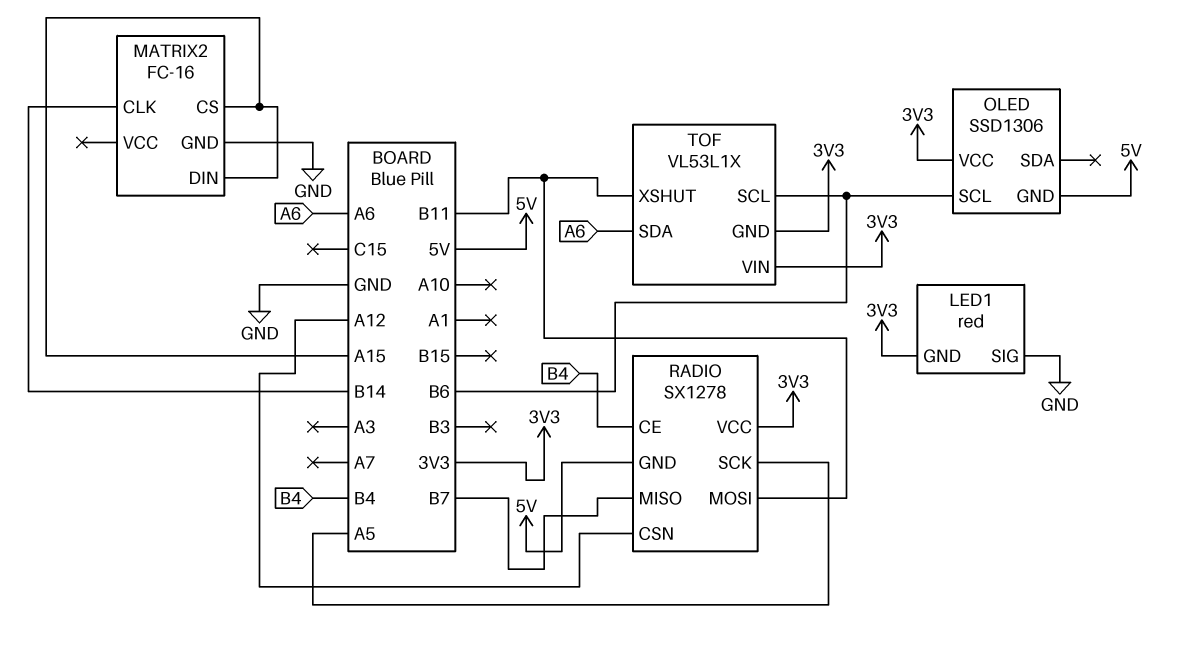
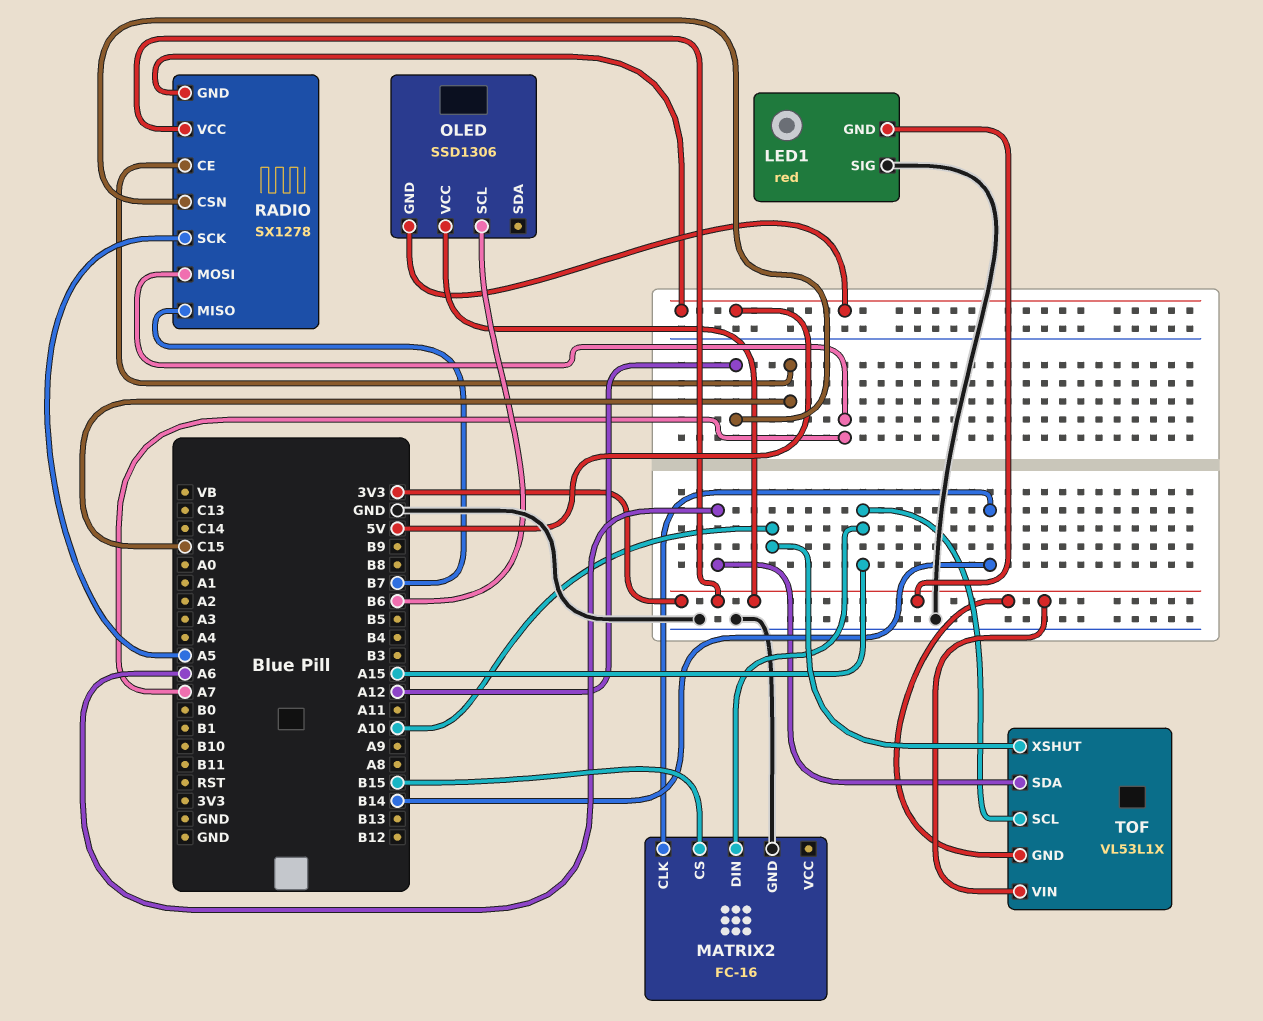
MATRIX2 pin CS: A15 -> B15
RADIO pin CE: B4 -> C15
RADIO pin MOSI: B11 -> A7
TOF pin SCL: B6 -> A15
TOF pin XSHUT: B11 -> A10

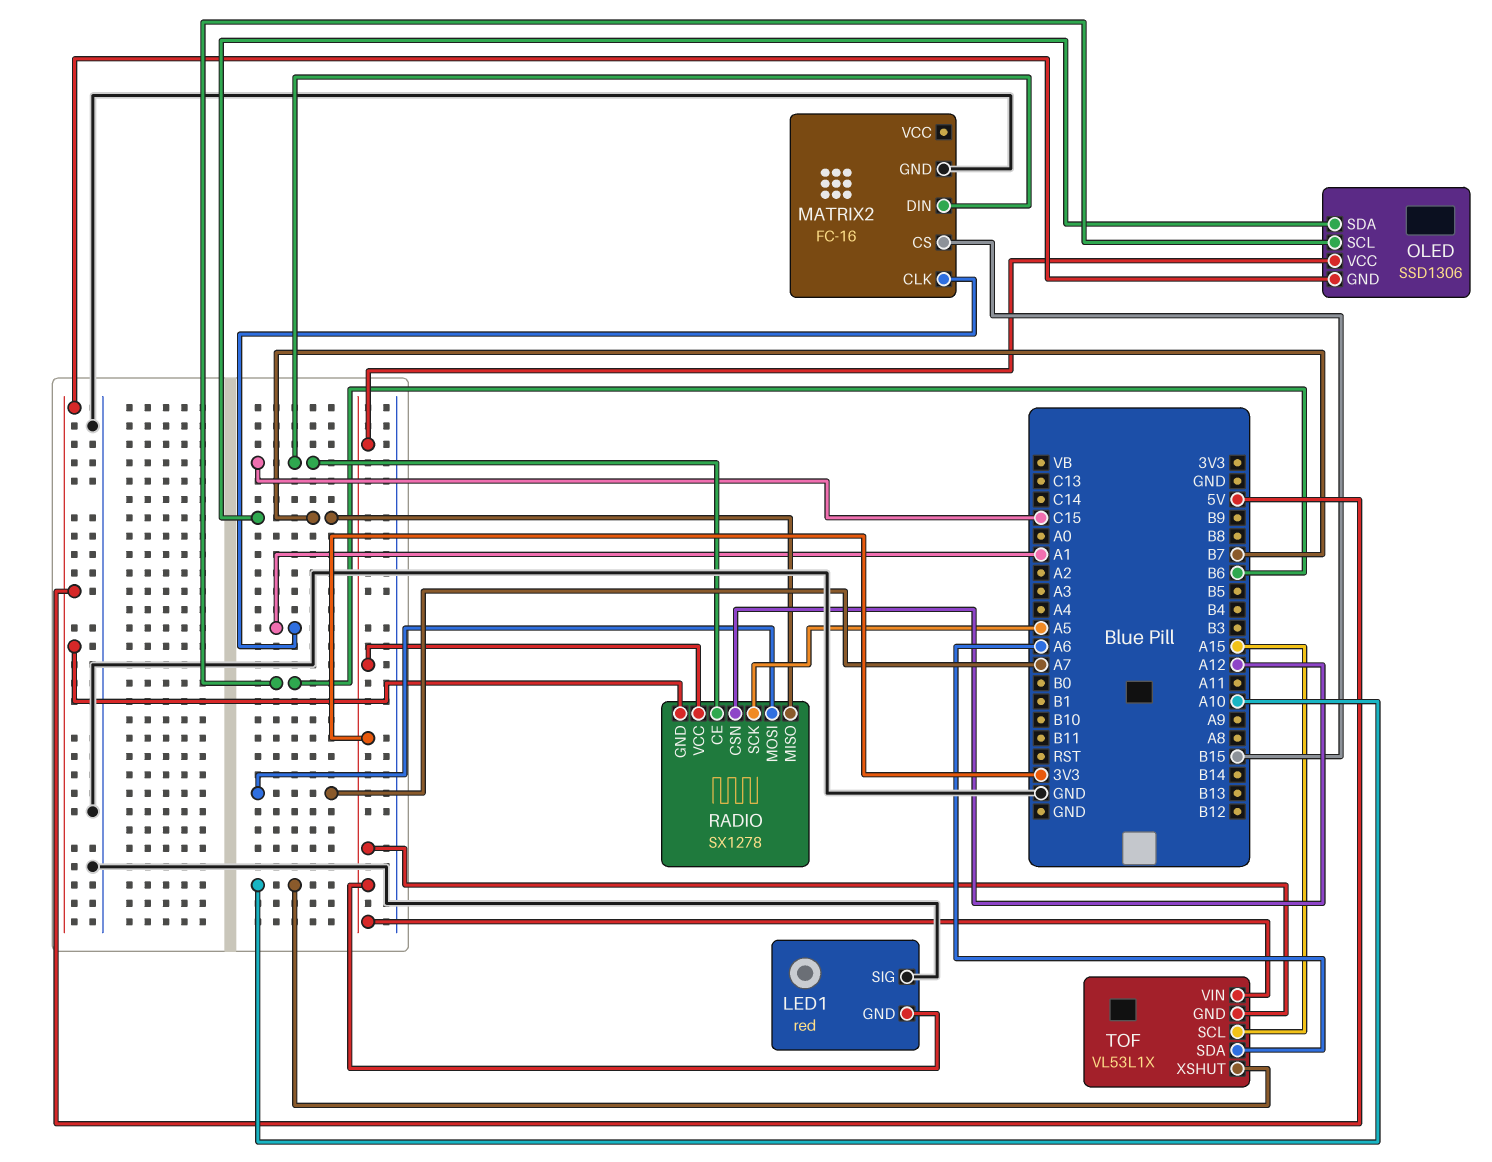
MATRIX2 pin CLK: B14 -> A1
MATRIX2 pin DIN: A15 -> C15
OLED pin SDA: none -> B7

